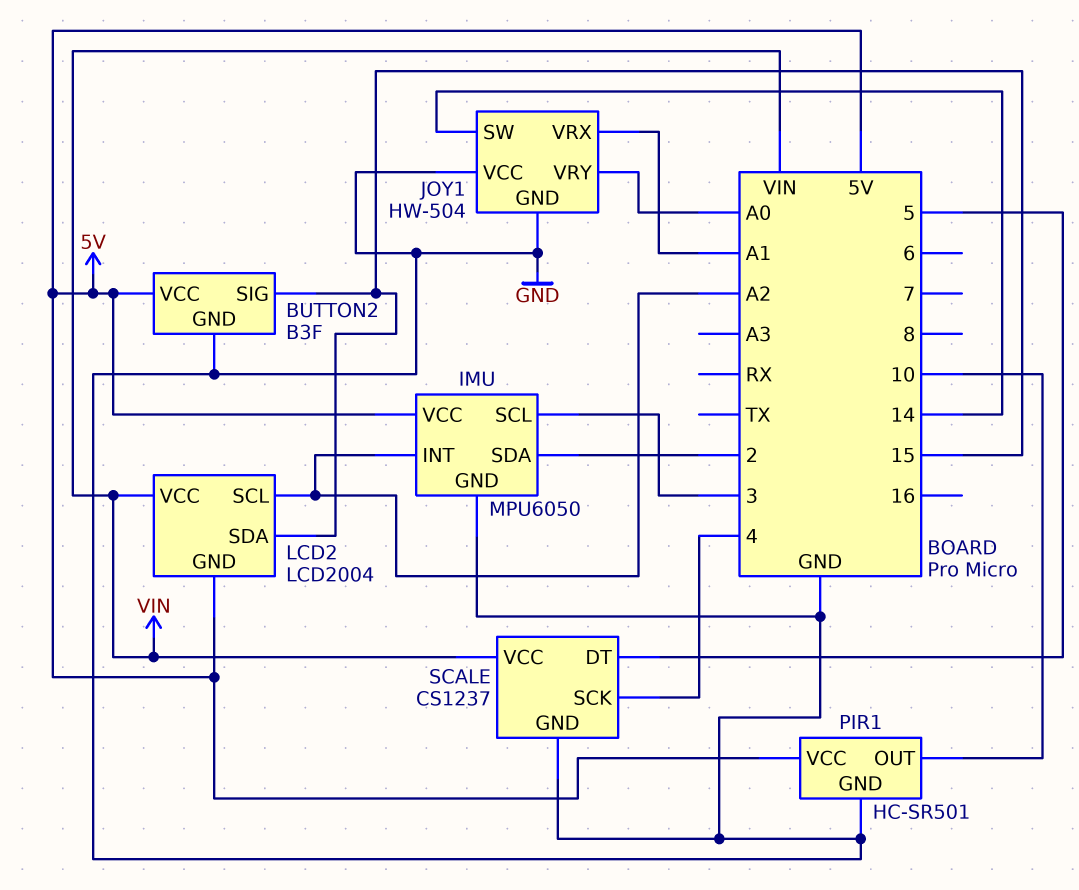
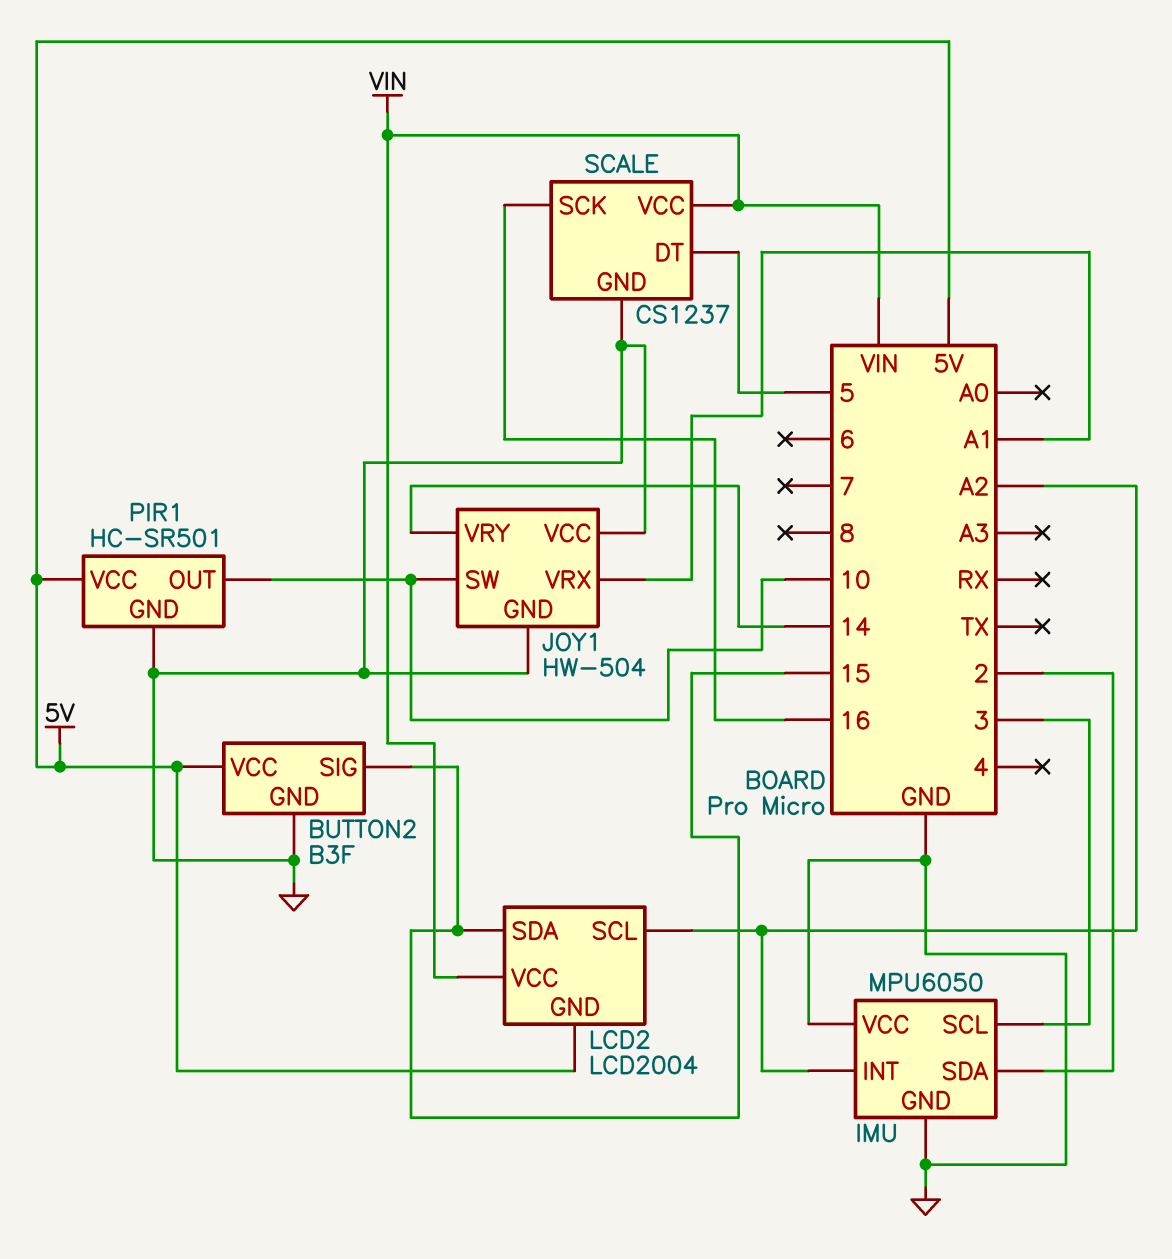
IMU pin VCC: 5V -> GND
JOY1 pin SW: 14 -> 10
JOY1 pin VRY: A0 -> 14
SCALE pin SCK: 4 -> 16

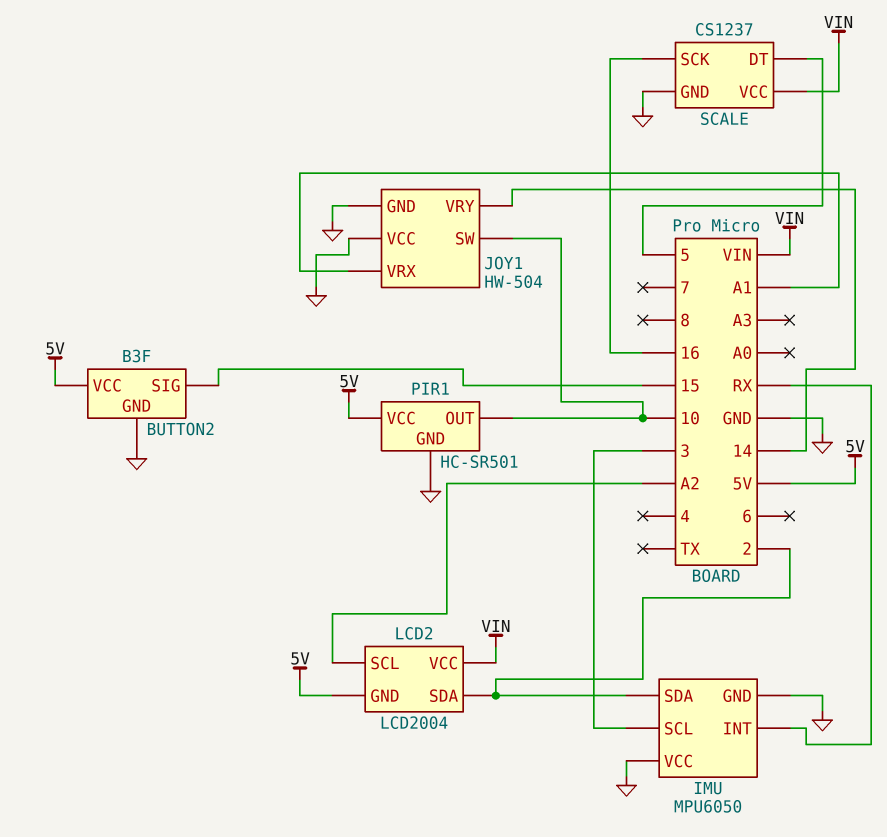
IMU pin INT: A2 -> RX
LCD2 pin SDA: 15 -> 2

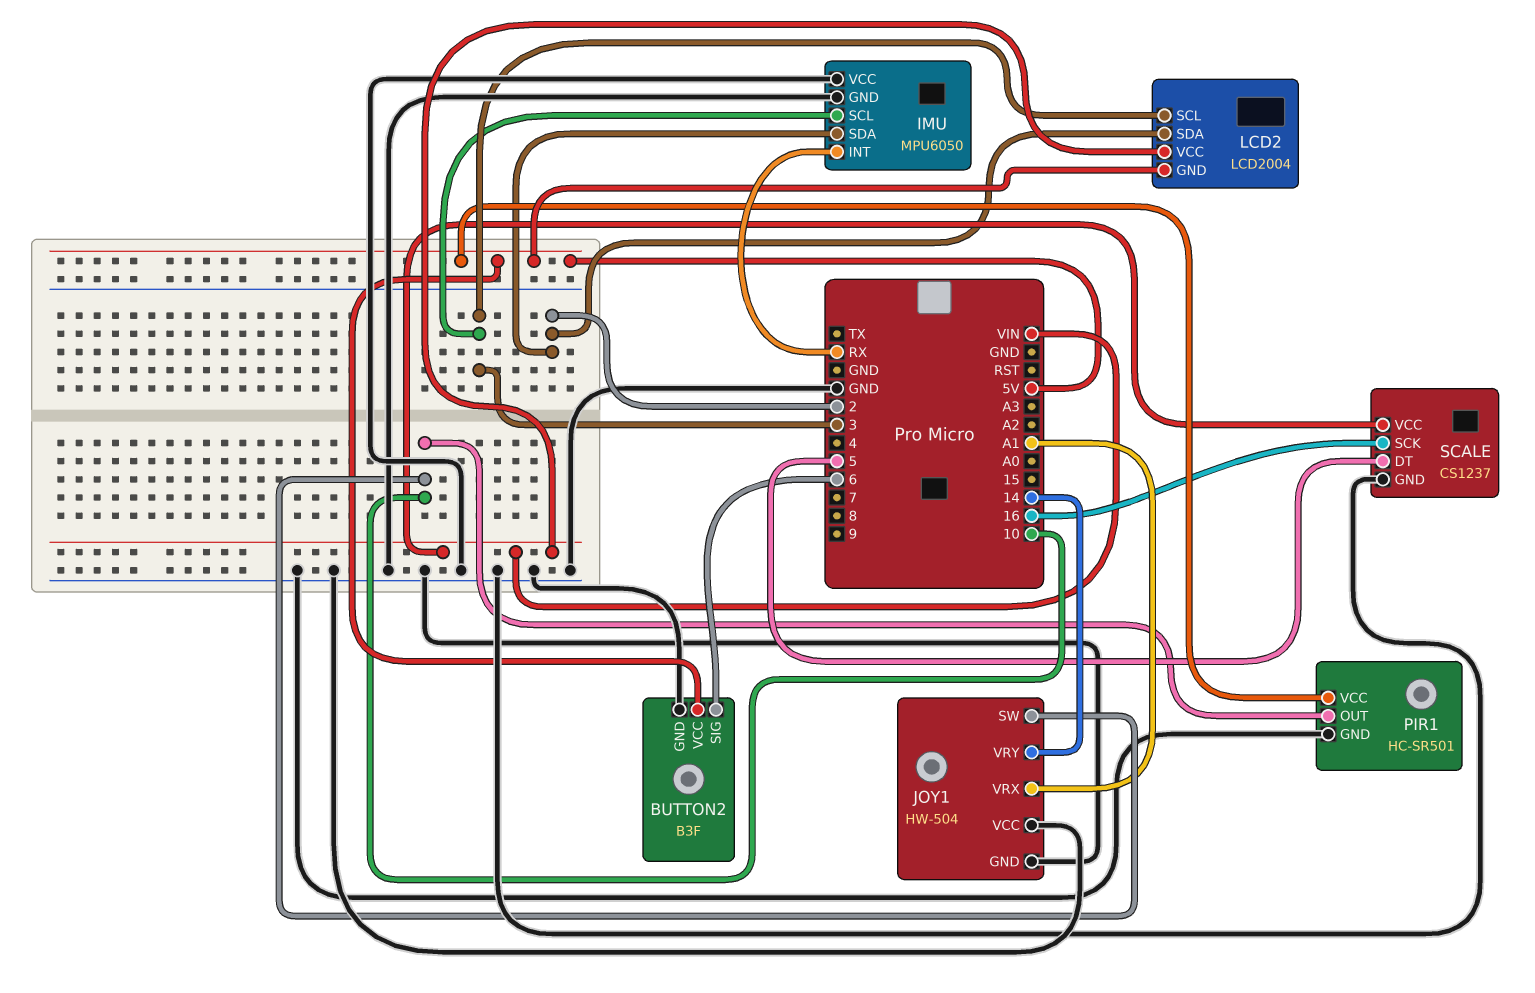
BUTTON2 pin SIG: 15 -> 6
LCD2 pin SCL: A2 -> 3

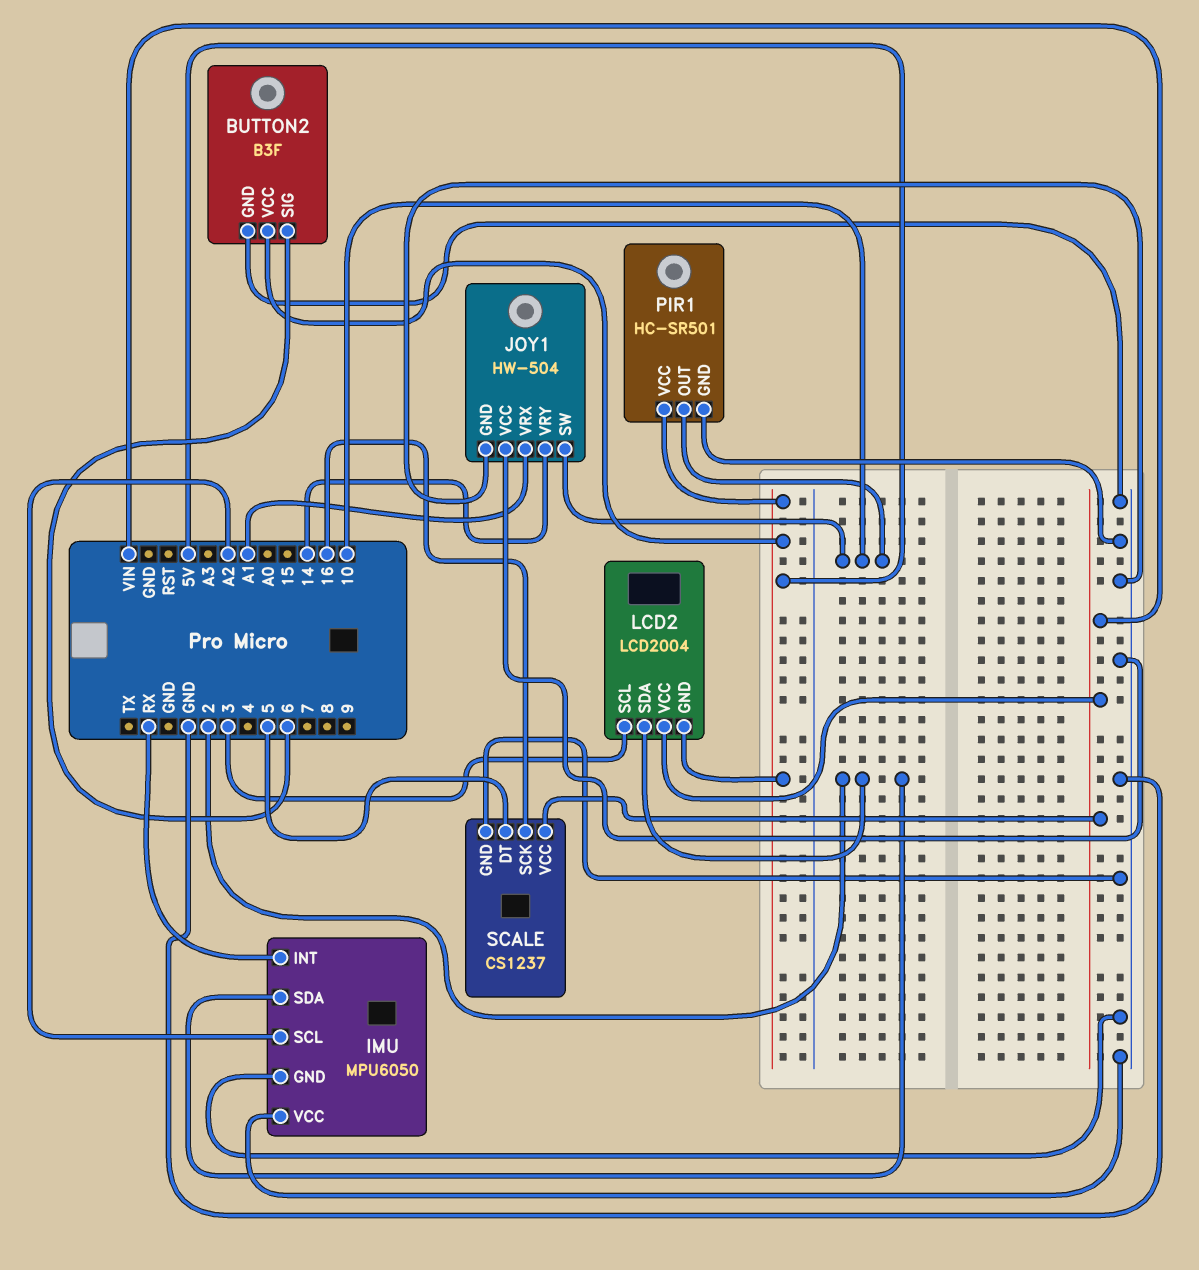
IMU pin SCL: 3 -> A2

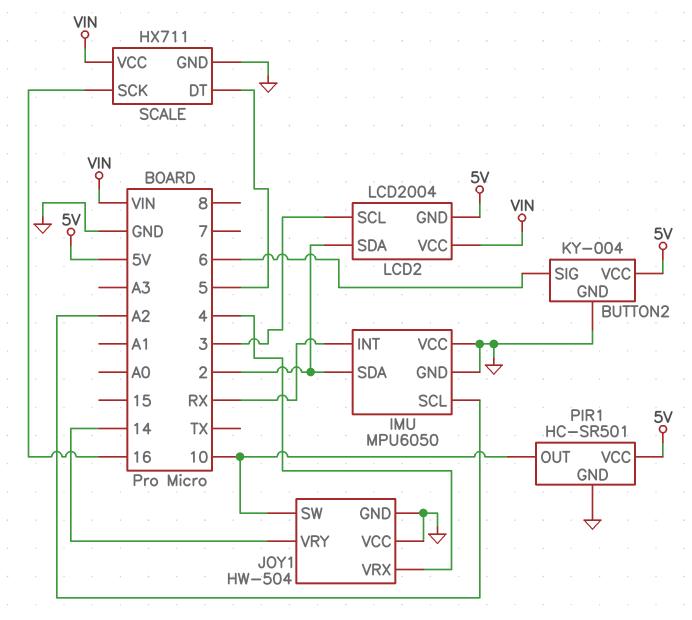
BUTTON2: B3F -> KY-004
JOY1 pin VRX: A1 -> 4
SCALE: CS1237 -> HX711

